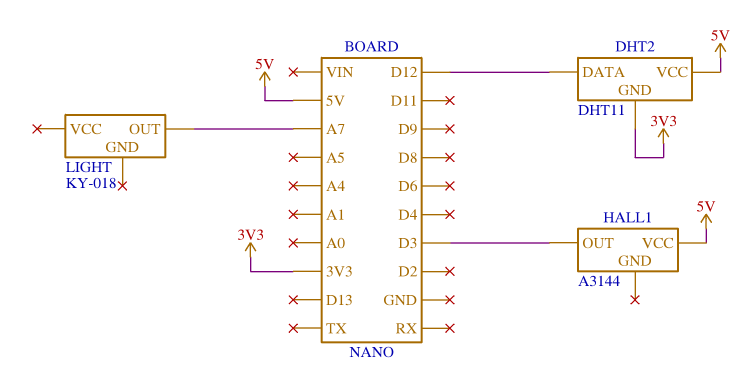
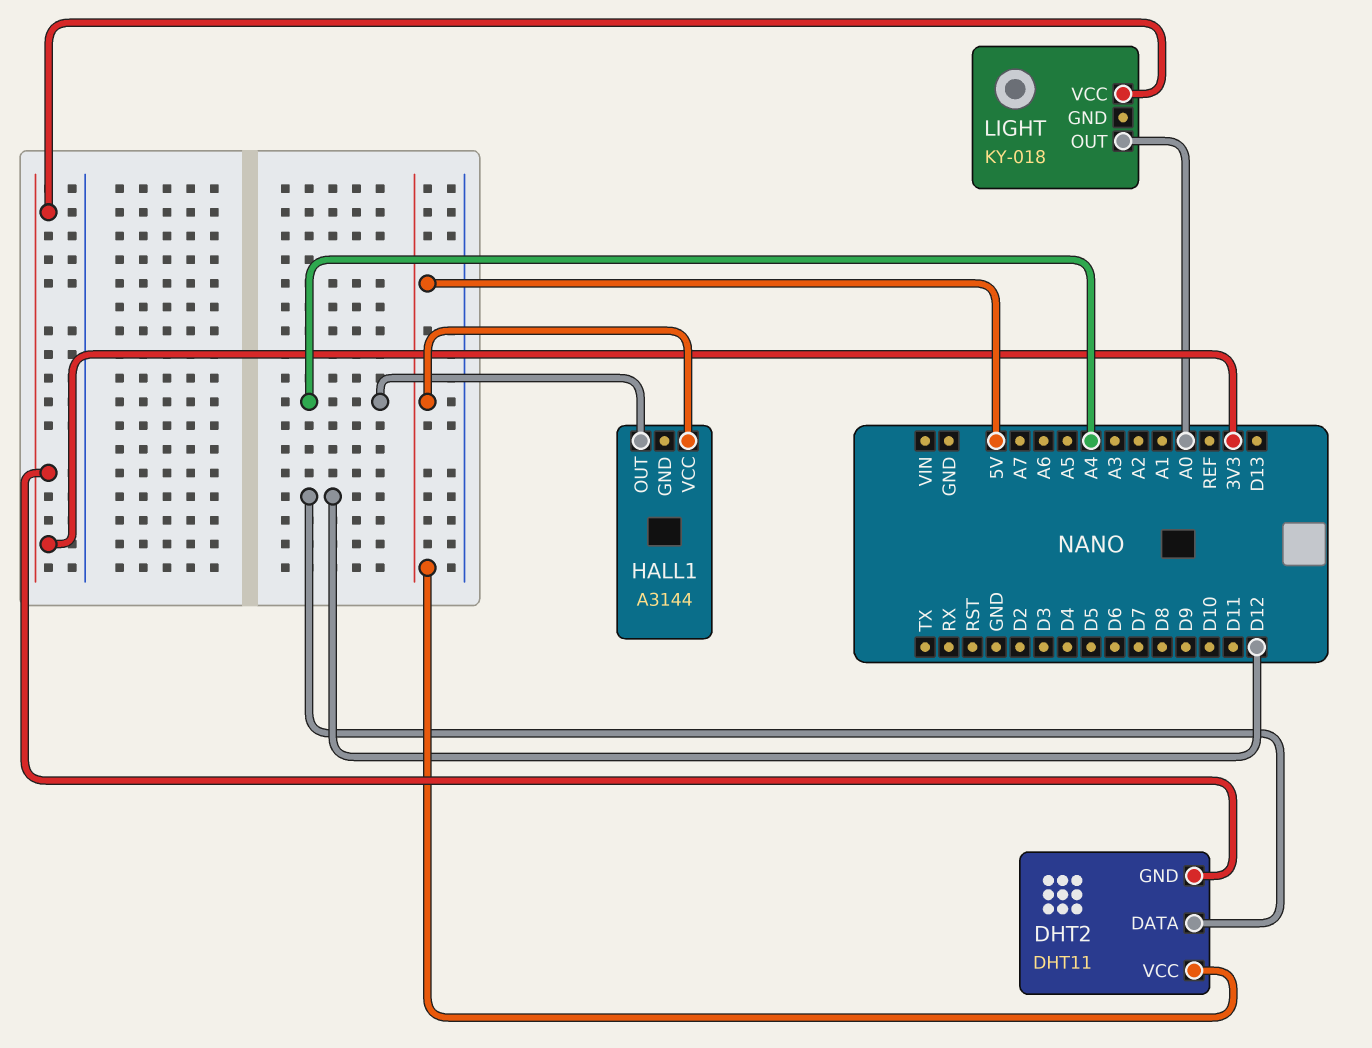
HALL1 pin OUT: D3 -> A4
LIGHT pin OUT: A7 -> A0
LIGHT pin VCC: none -> 3V3

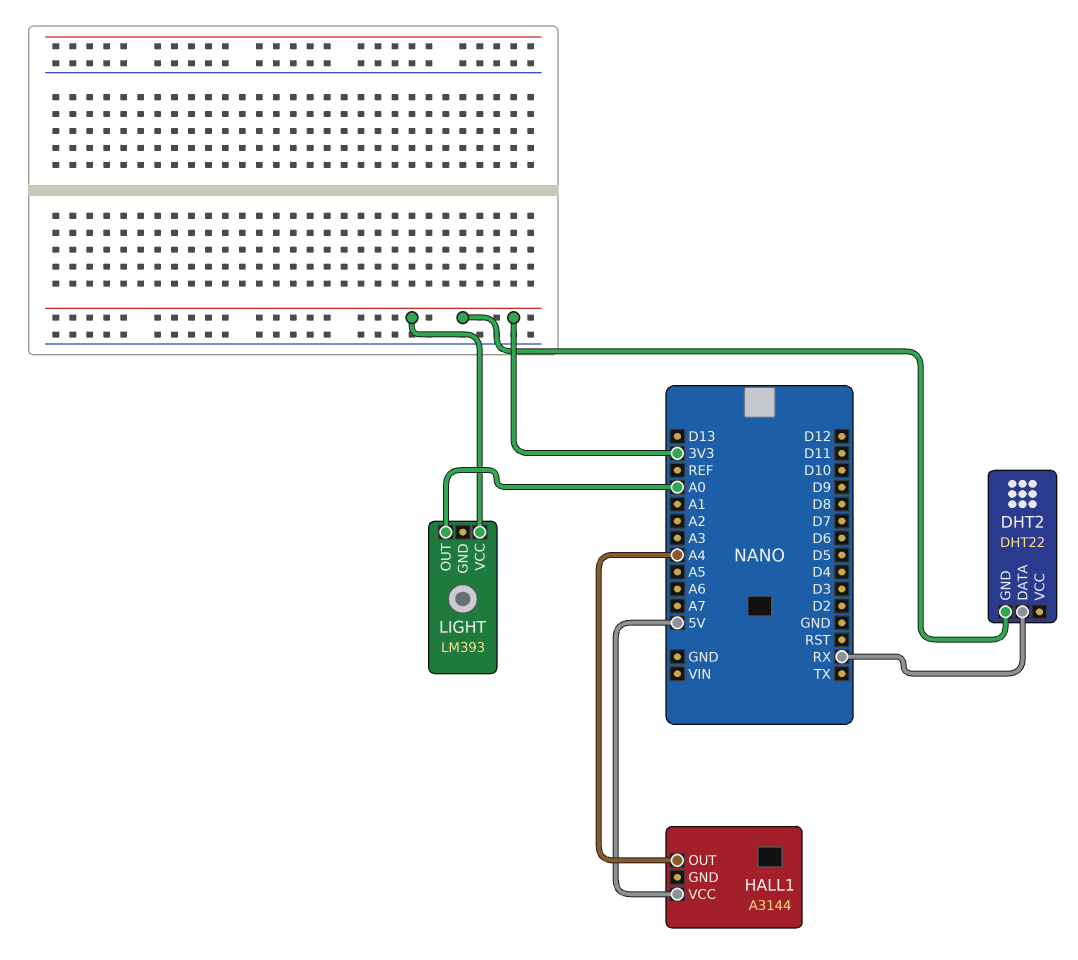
DHT2: DHT11 -> DHT22
DHT2 pin DATA: D12 -> RX
DHT2 pin VCC: 5V -> none
LIGHT: KY-018 -> LM393

